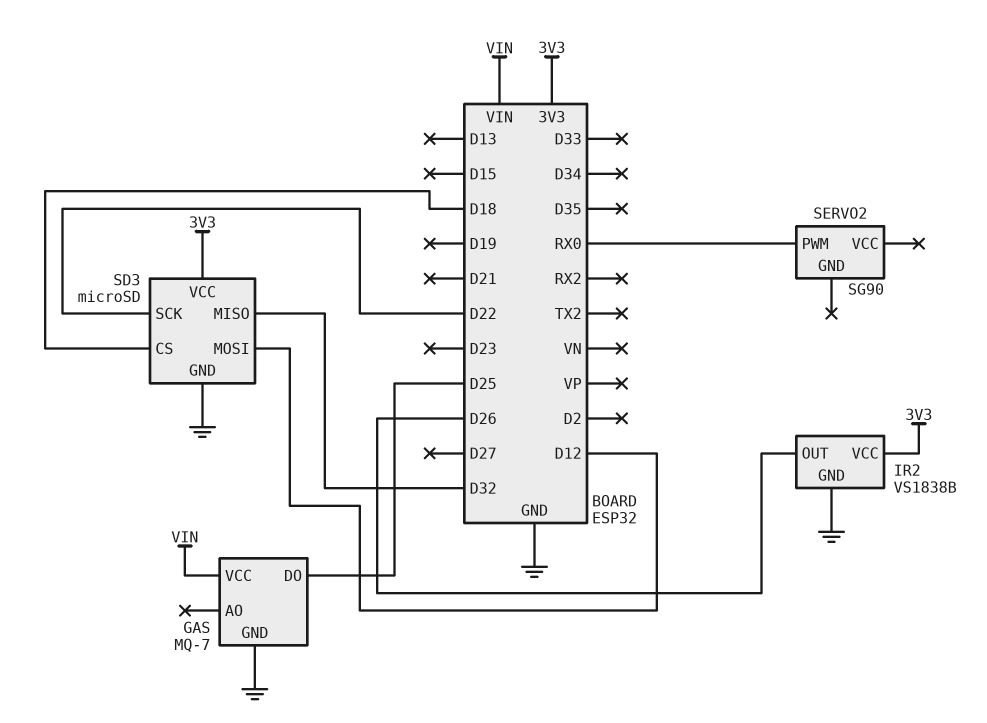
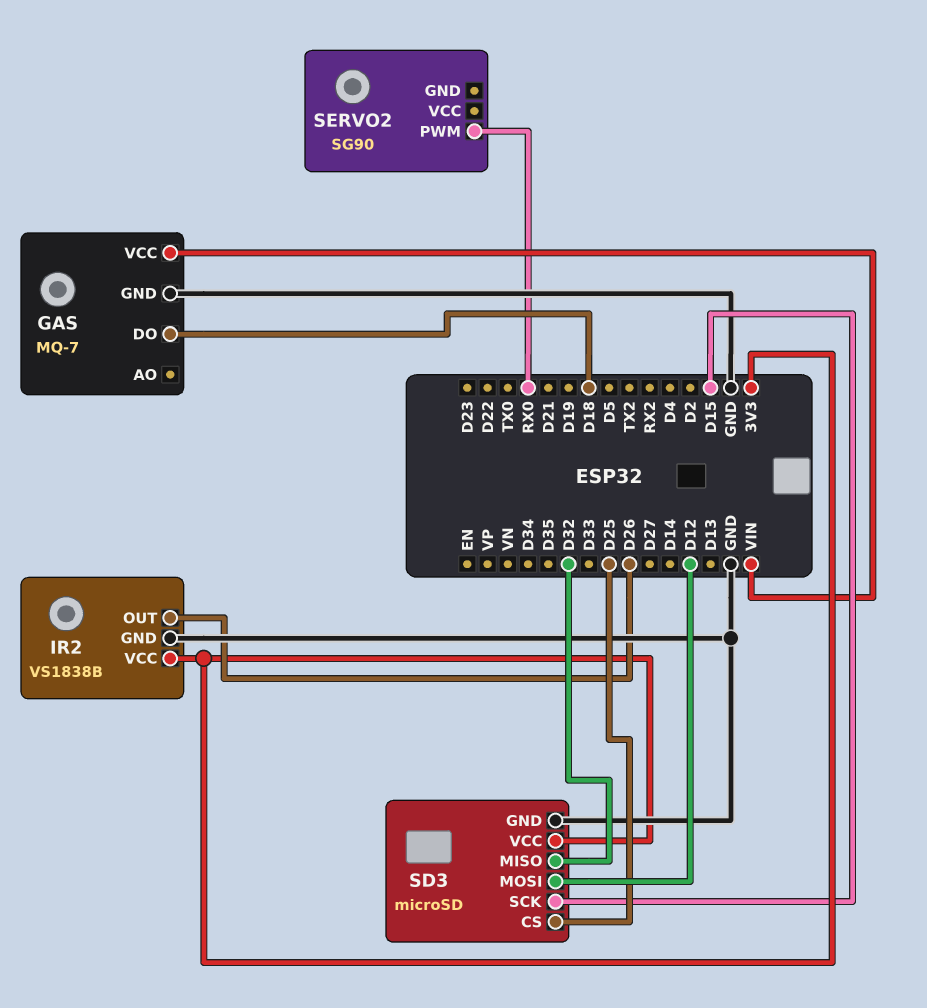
GAS pin DO: D25 -> D18
SD3 pin CS: D18 -> D25
SD3 pin SCK: D22 -> D15

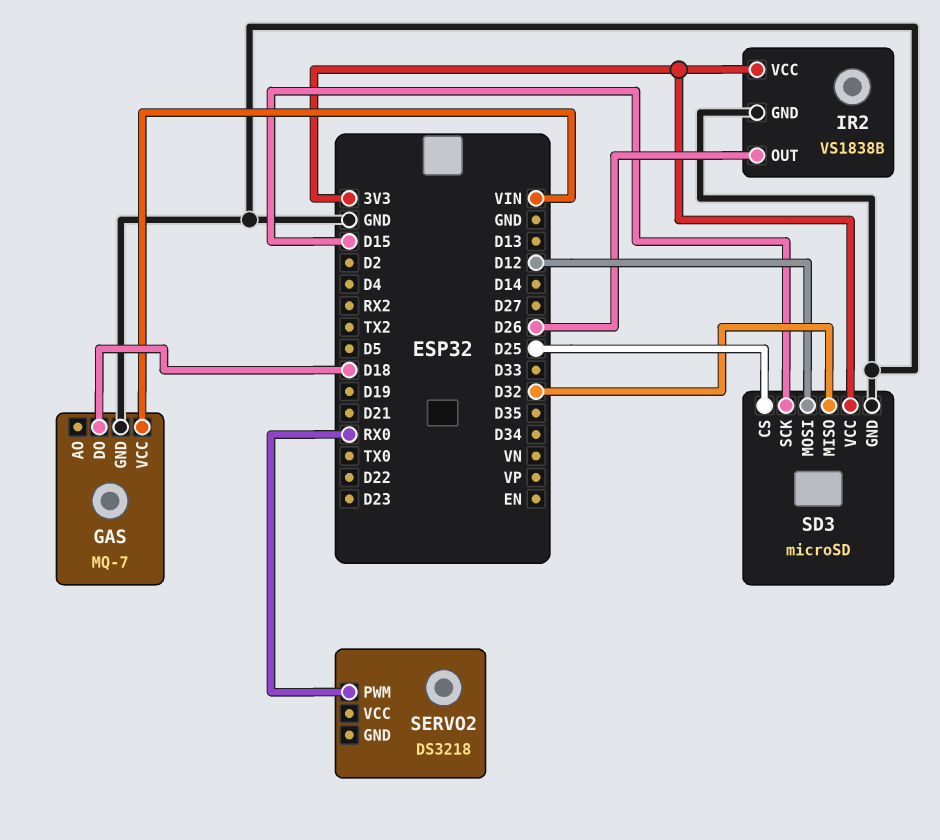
SERVO2: SG90 -> DS3218

